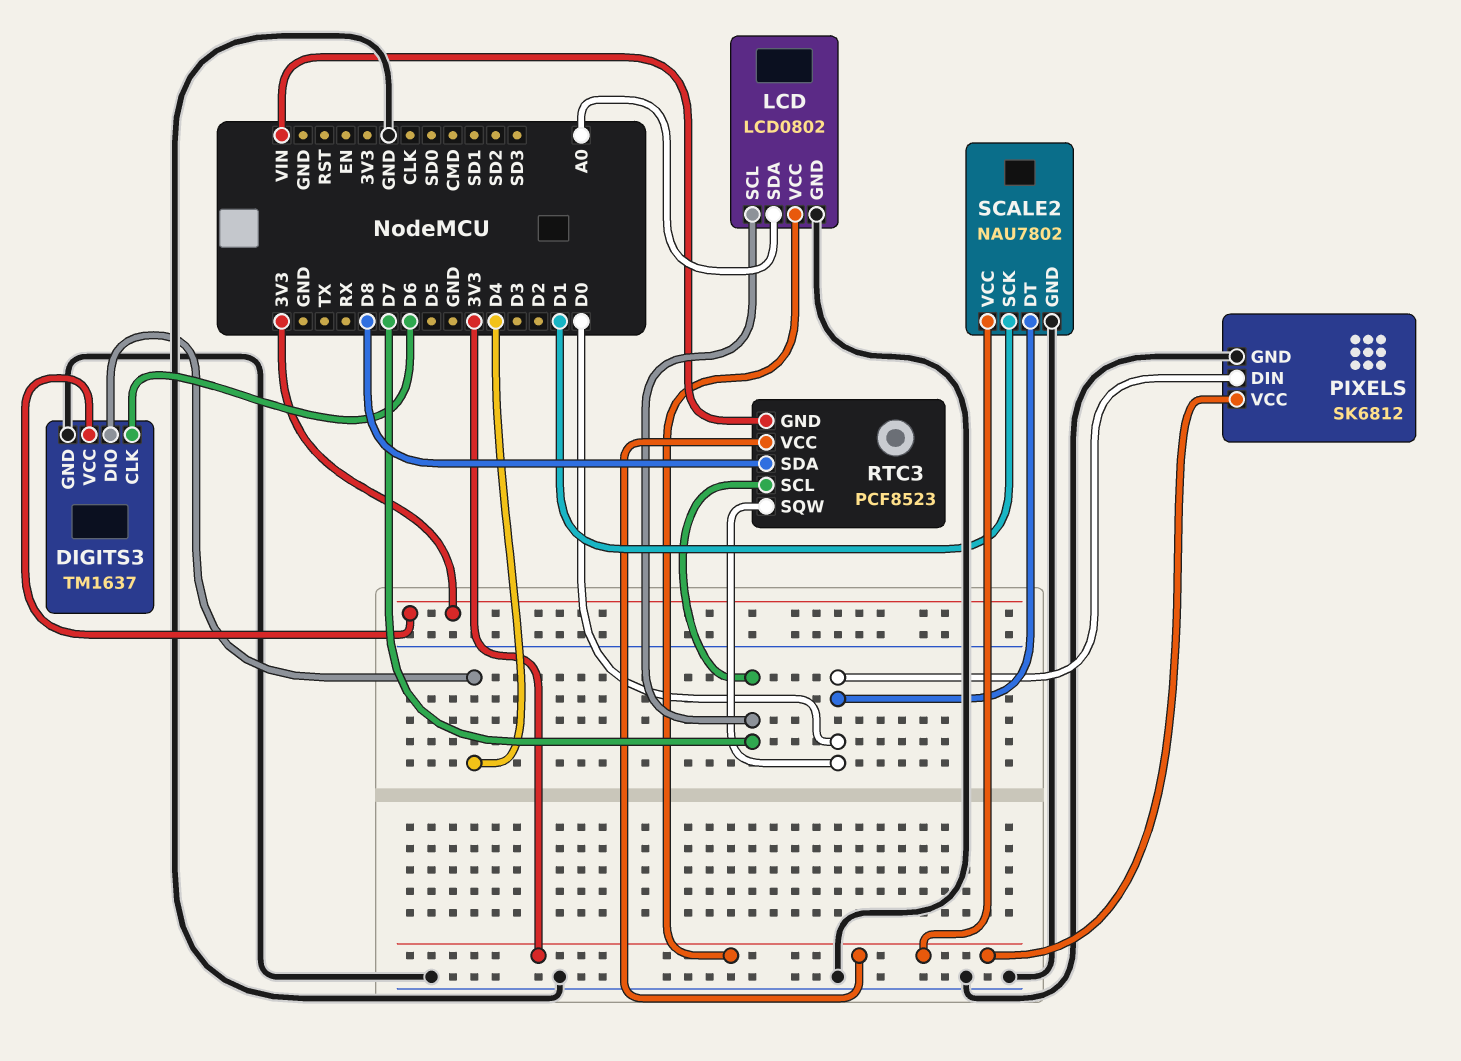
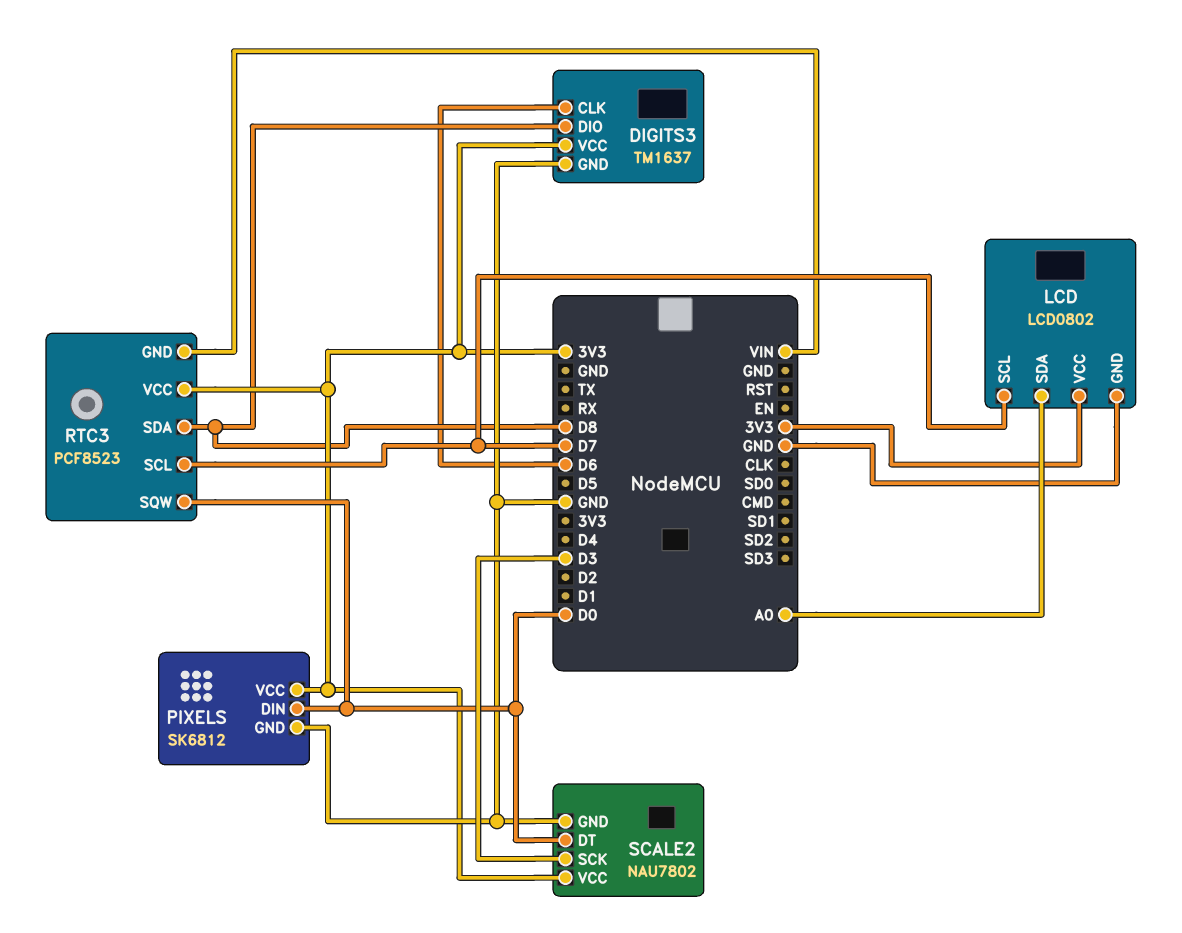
DIGITS3 pin DIO: D4 -> D8
SCALE2 pin SCK: D1 -> D3

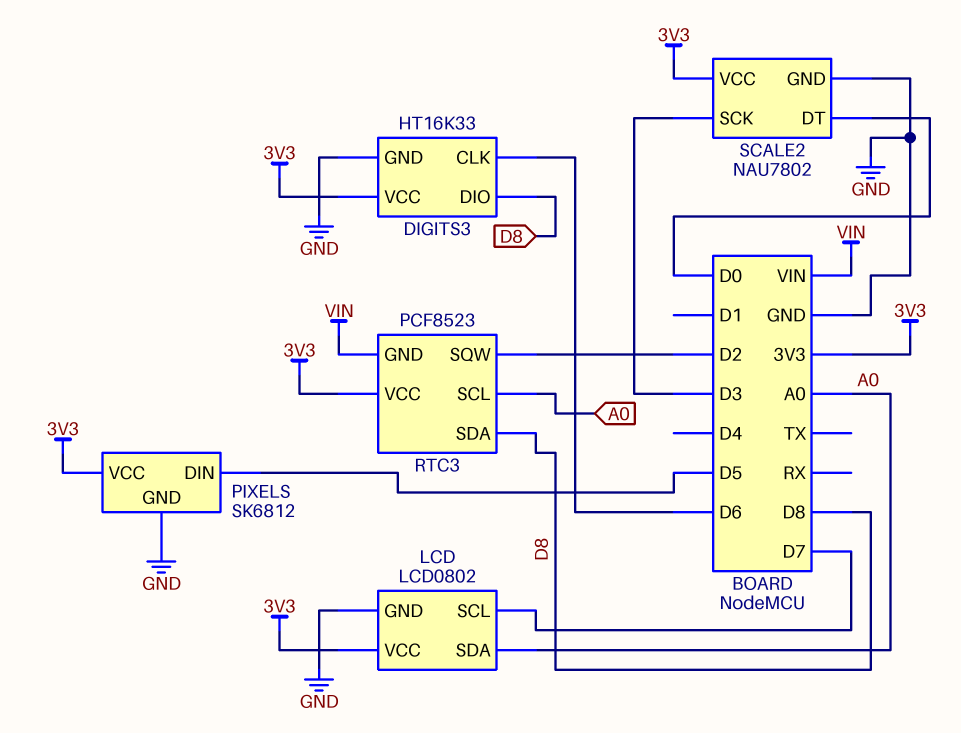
DIGITS3: TM1637 -> HT16K33
PIXELS pin DIN: D0 -> D5
RTC3 pin SCL: D7 -> A0
RTC3 pin SQW: D0 -> D2

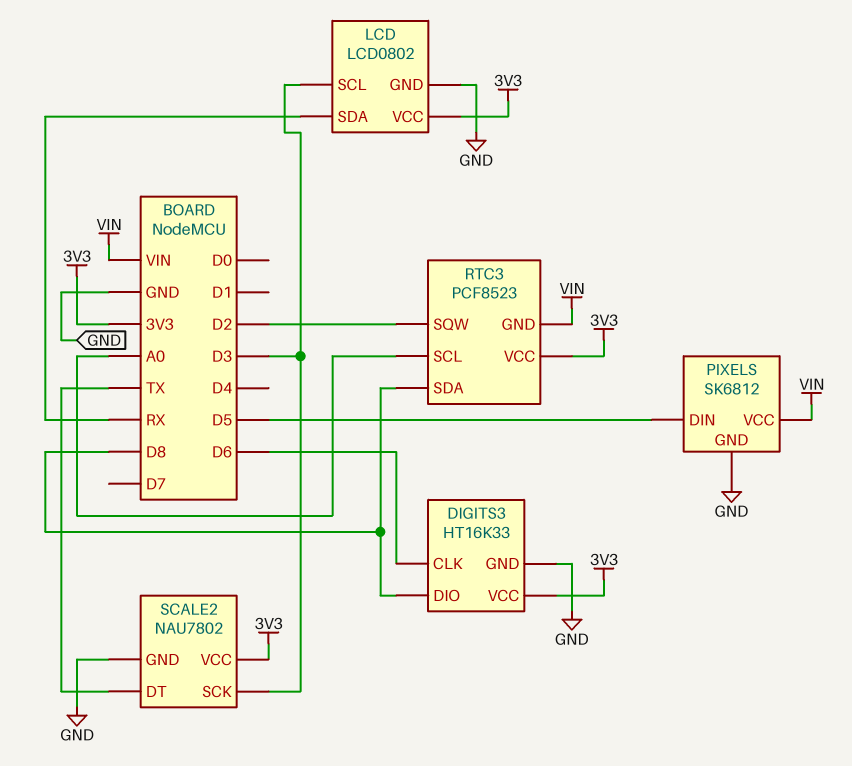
LCD pin SCL: D7 -> D3
LCD pin SDA: A0 -> RX
PIXELS pin VCC: 3V3 -> VIN
SCALE2 pin DT: D0 -> TX

